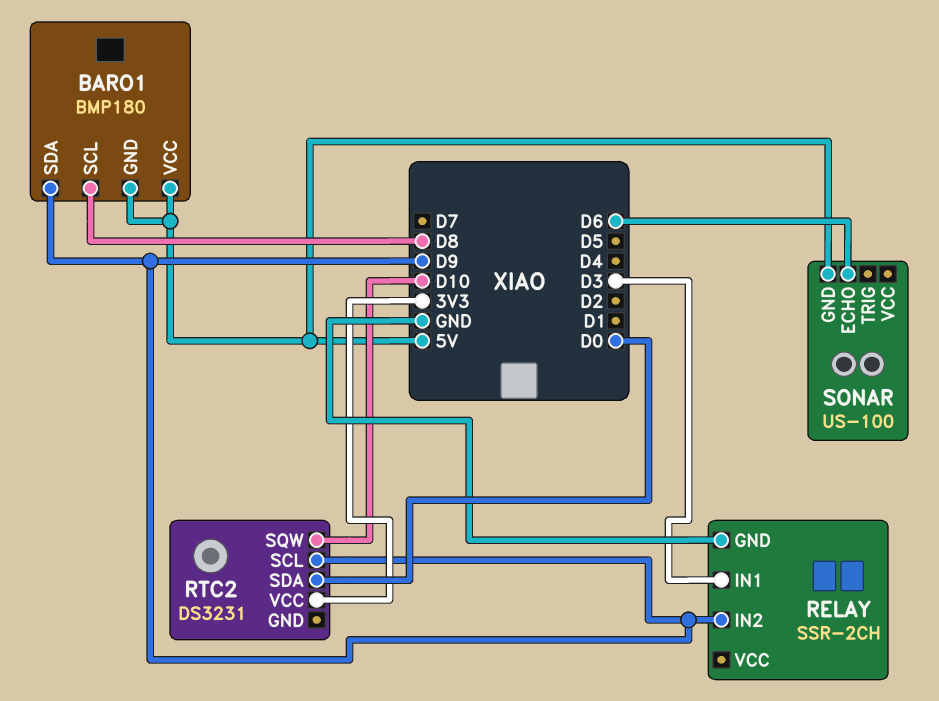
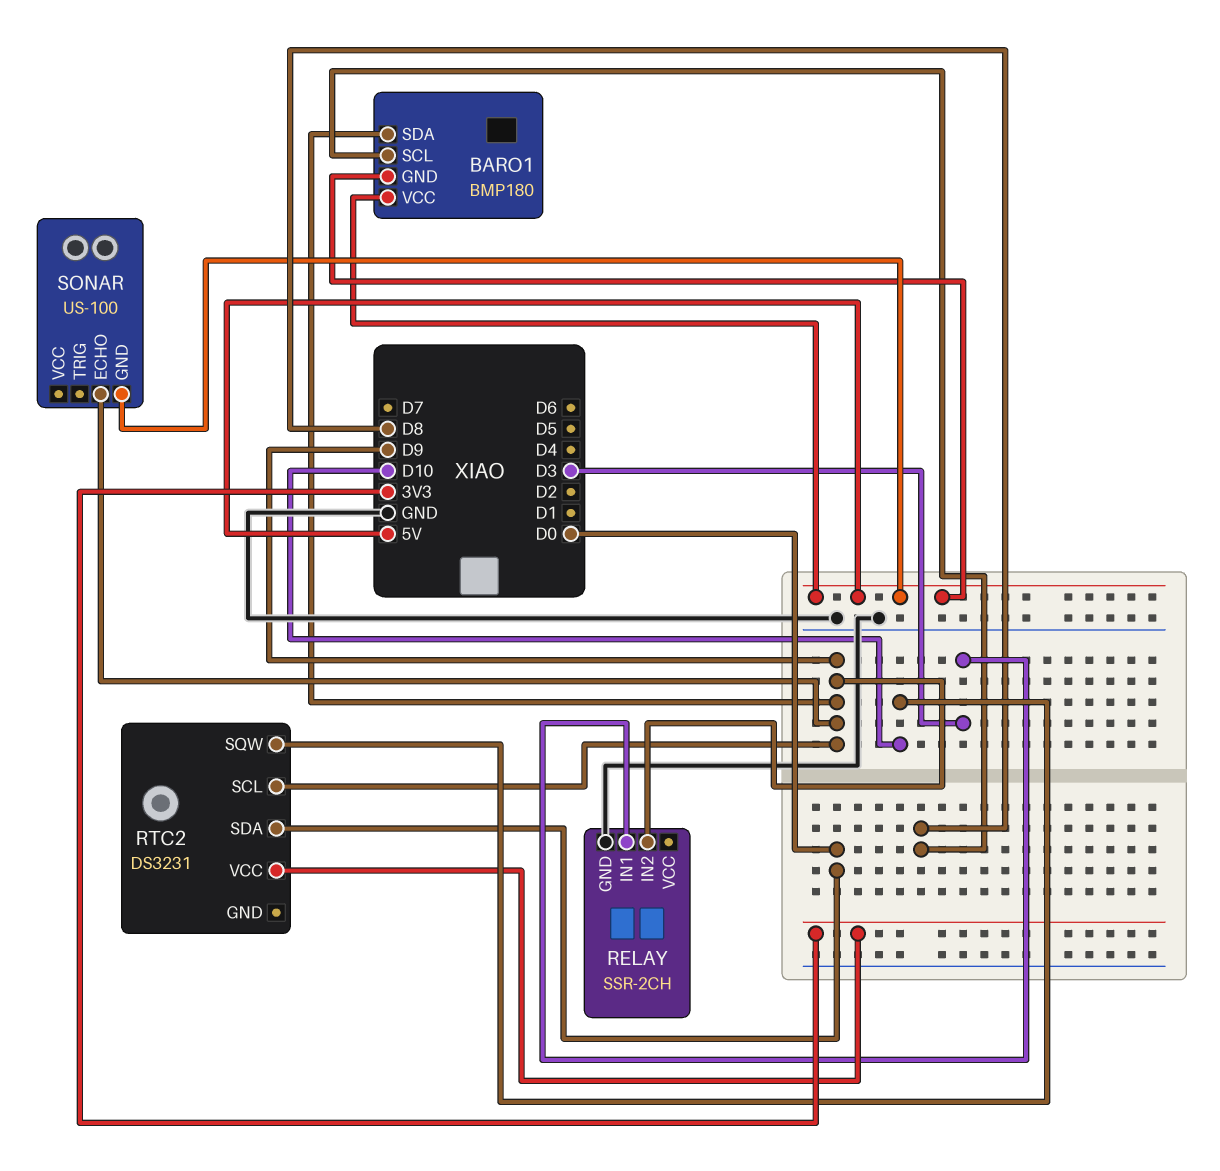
SONAR pin ECHO: D6 -> D9

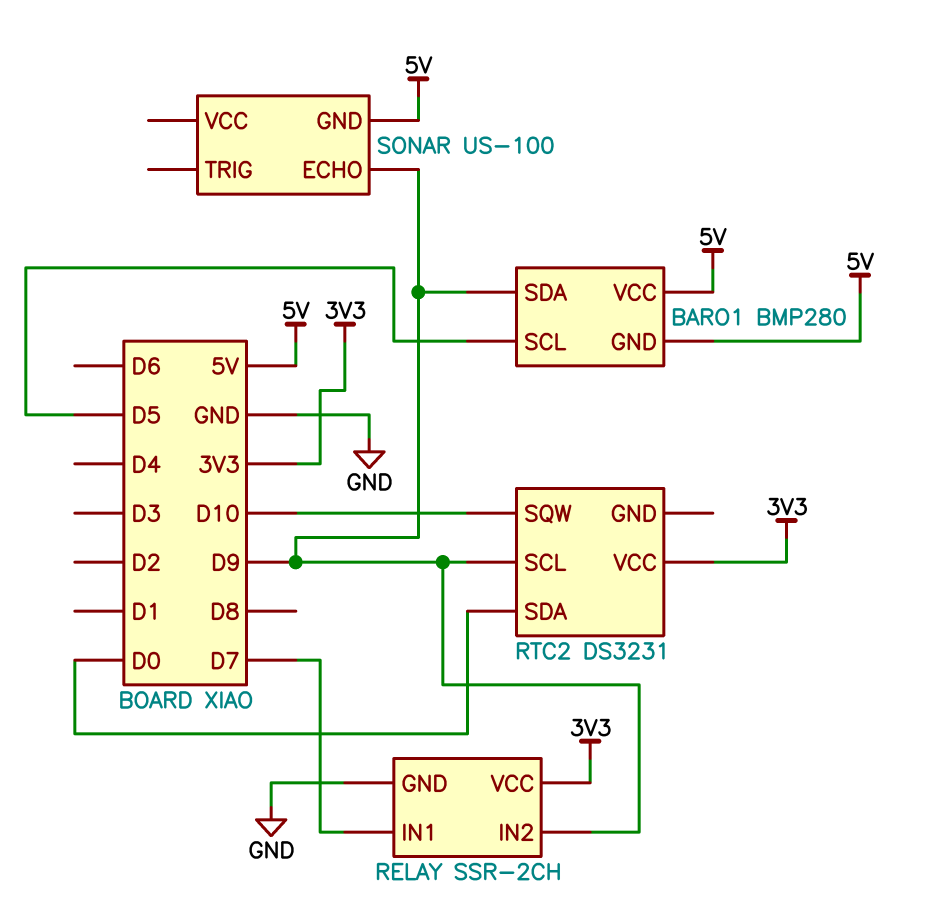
BARO1: BMP180 -> BMP280
BARO1 pin SCL: D8 -> D5
RELAY pin IN1: D3 -> D7
RELAY pin VCC: none -> 3V3

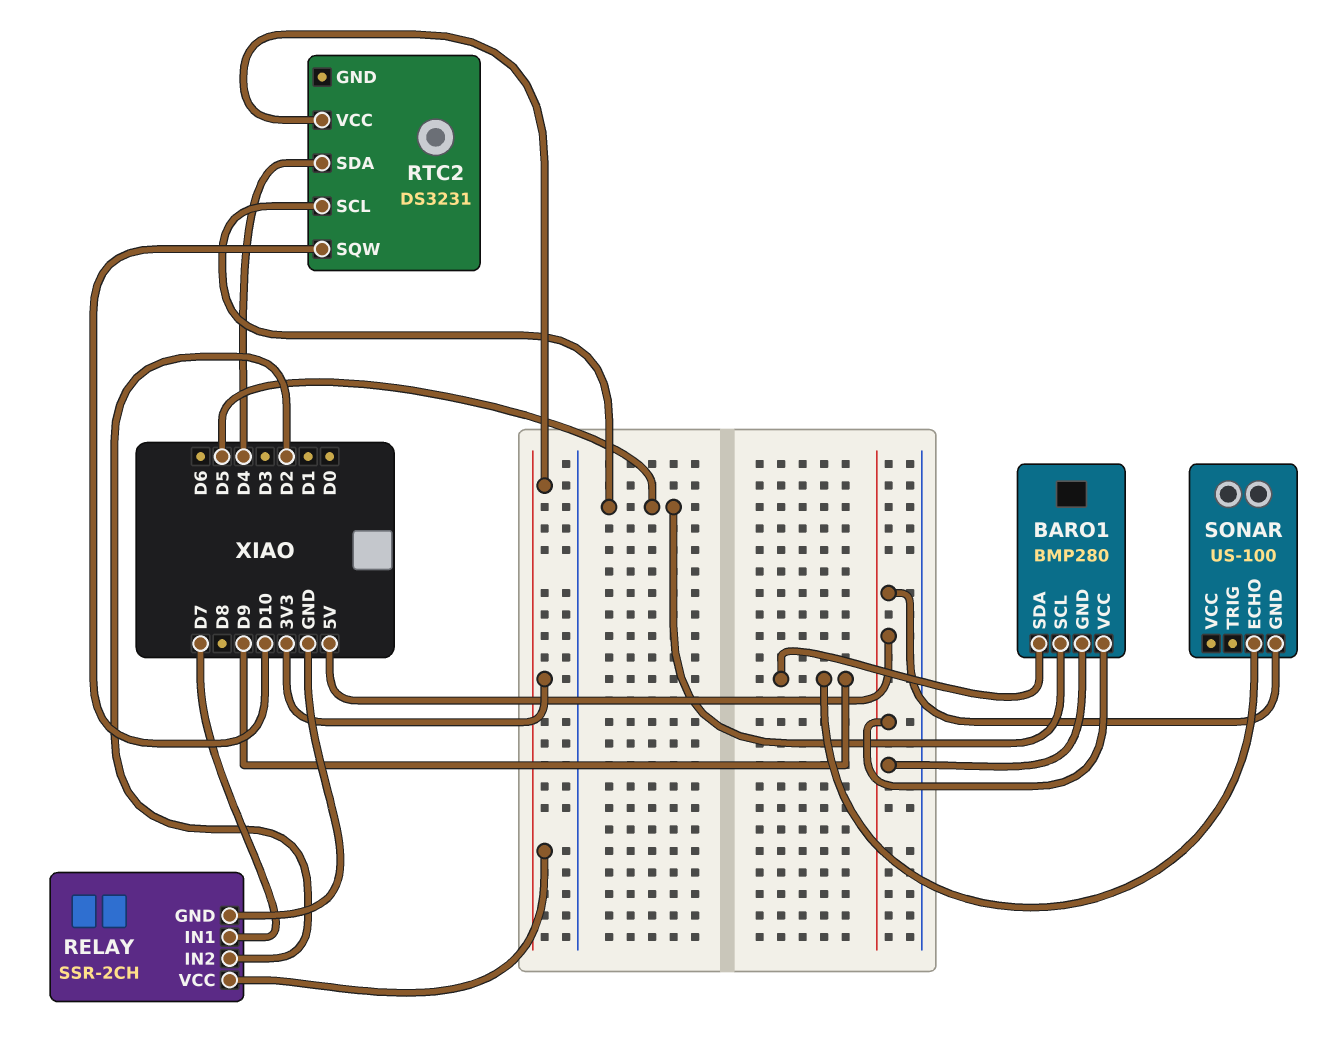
RELAY pin IN2: D9 -> D2
RTC2 pin SCL: D9 -> D5
RTC2 pin SDA: D0 -> D4

